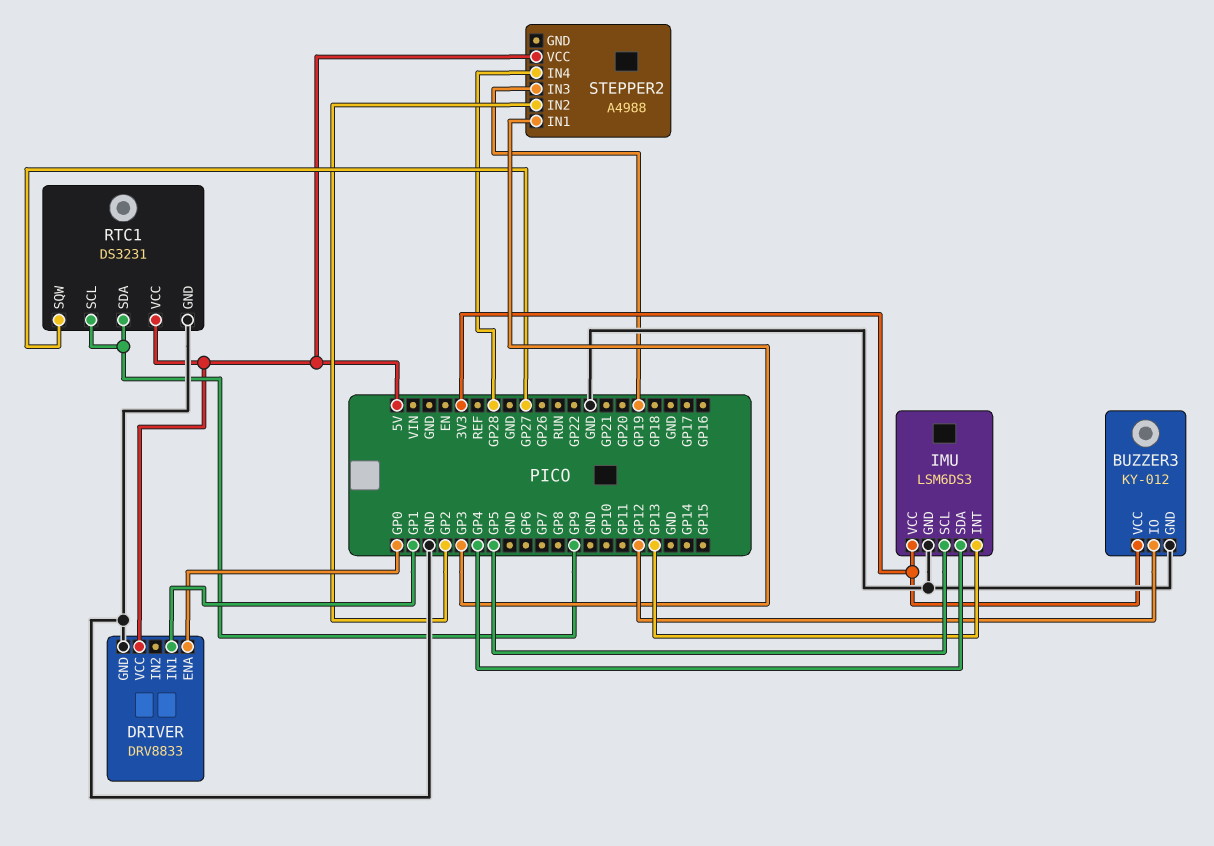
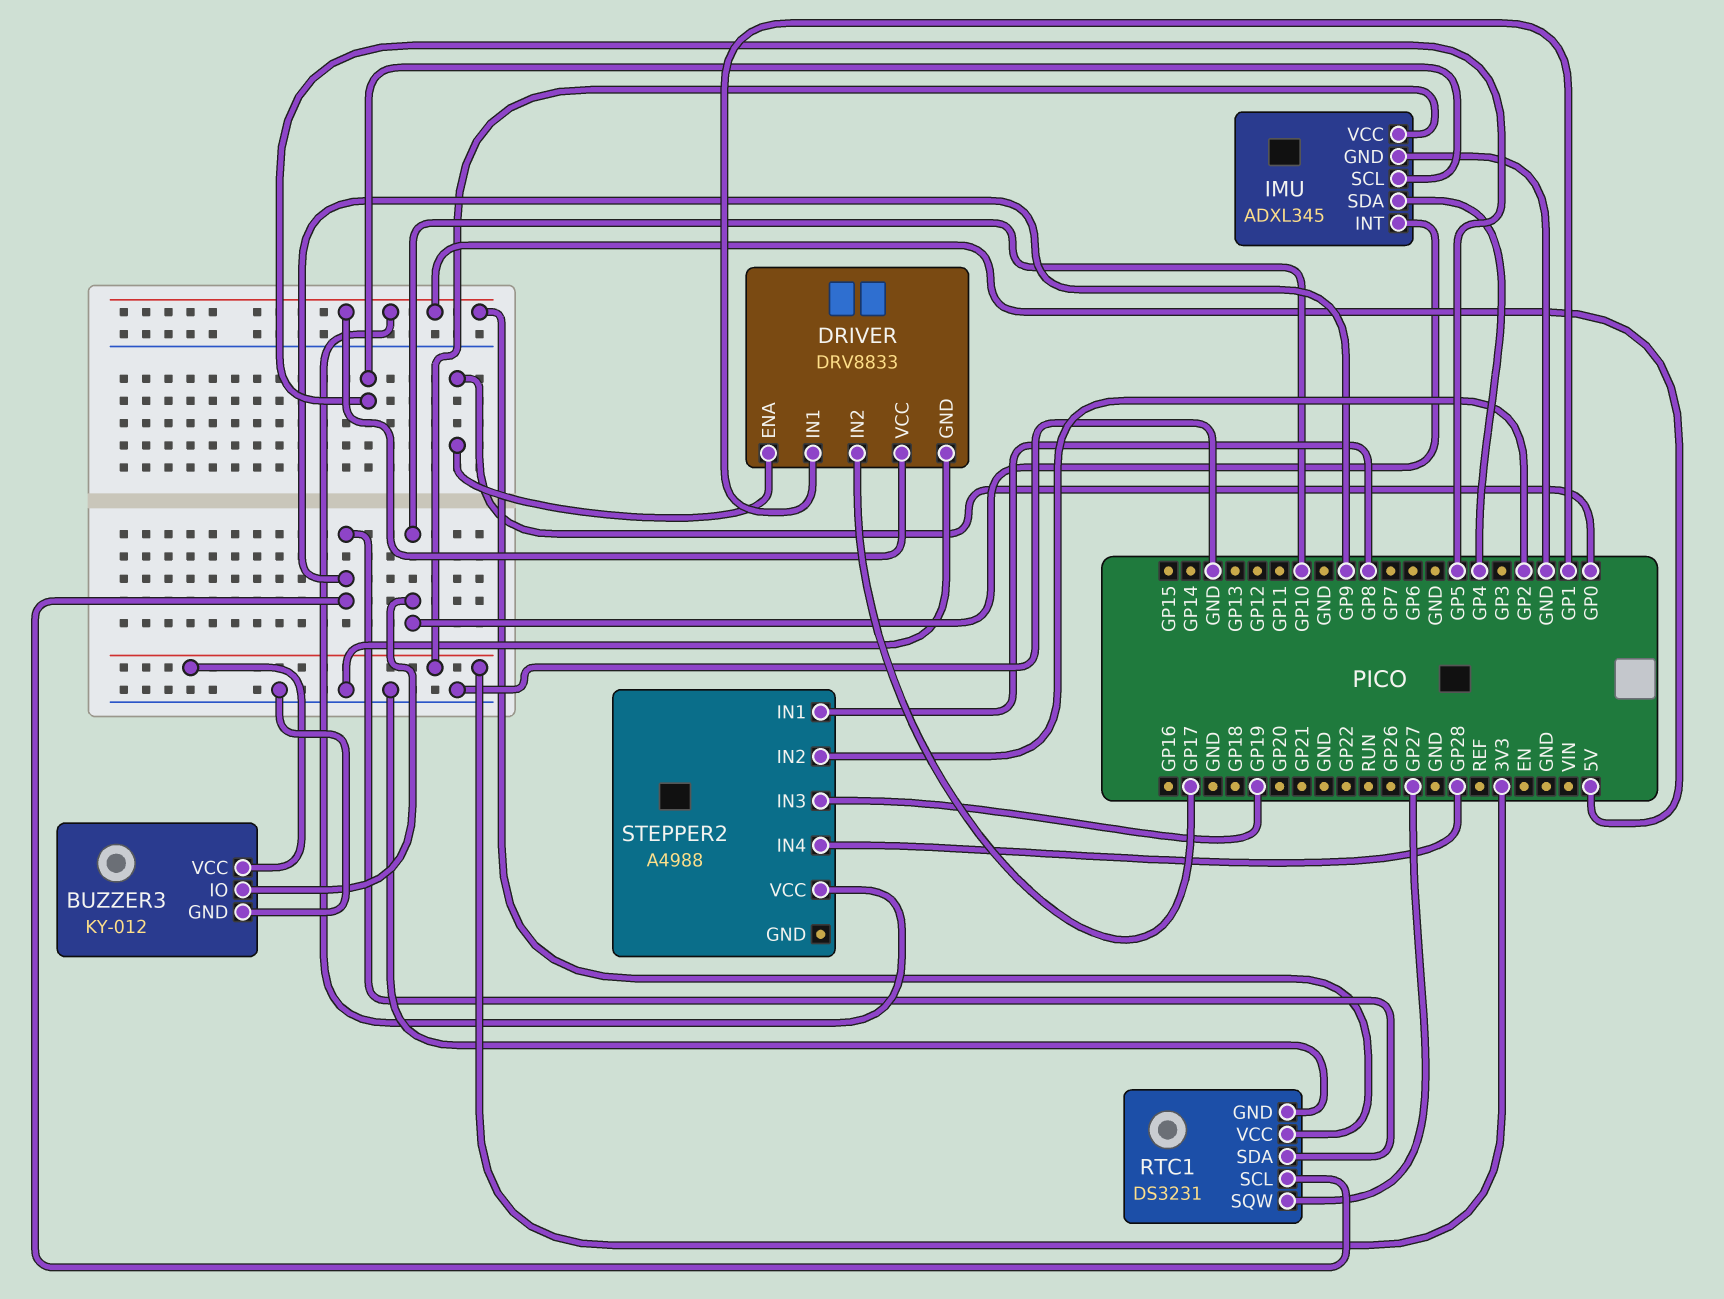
BUZZER3 pin IO: GP12 -> GP10
DRIVER pin IN2: none -> GP17
IMU: LSM6DS3 -> ADXL345
IMU pin INT: GP13 -> GP10
STEPPER2 pin IN1: GP3 -> GP8

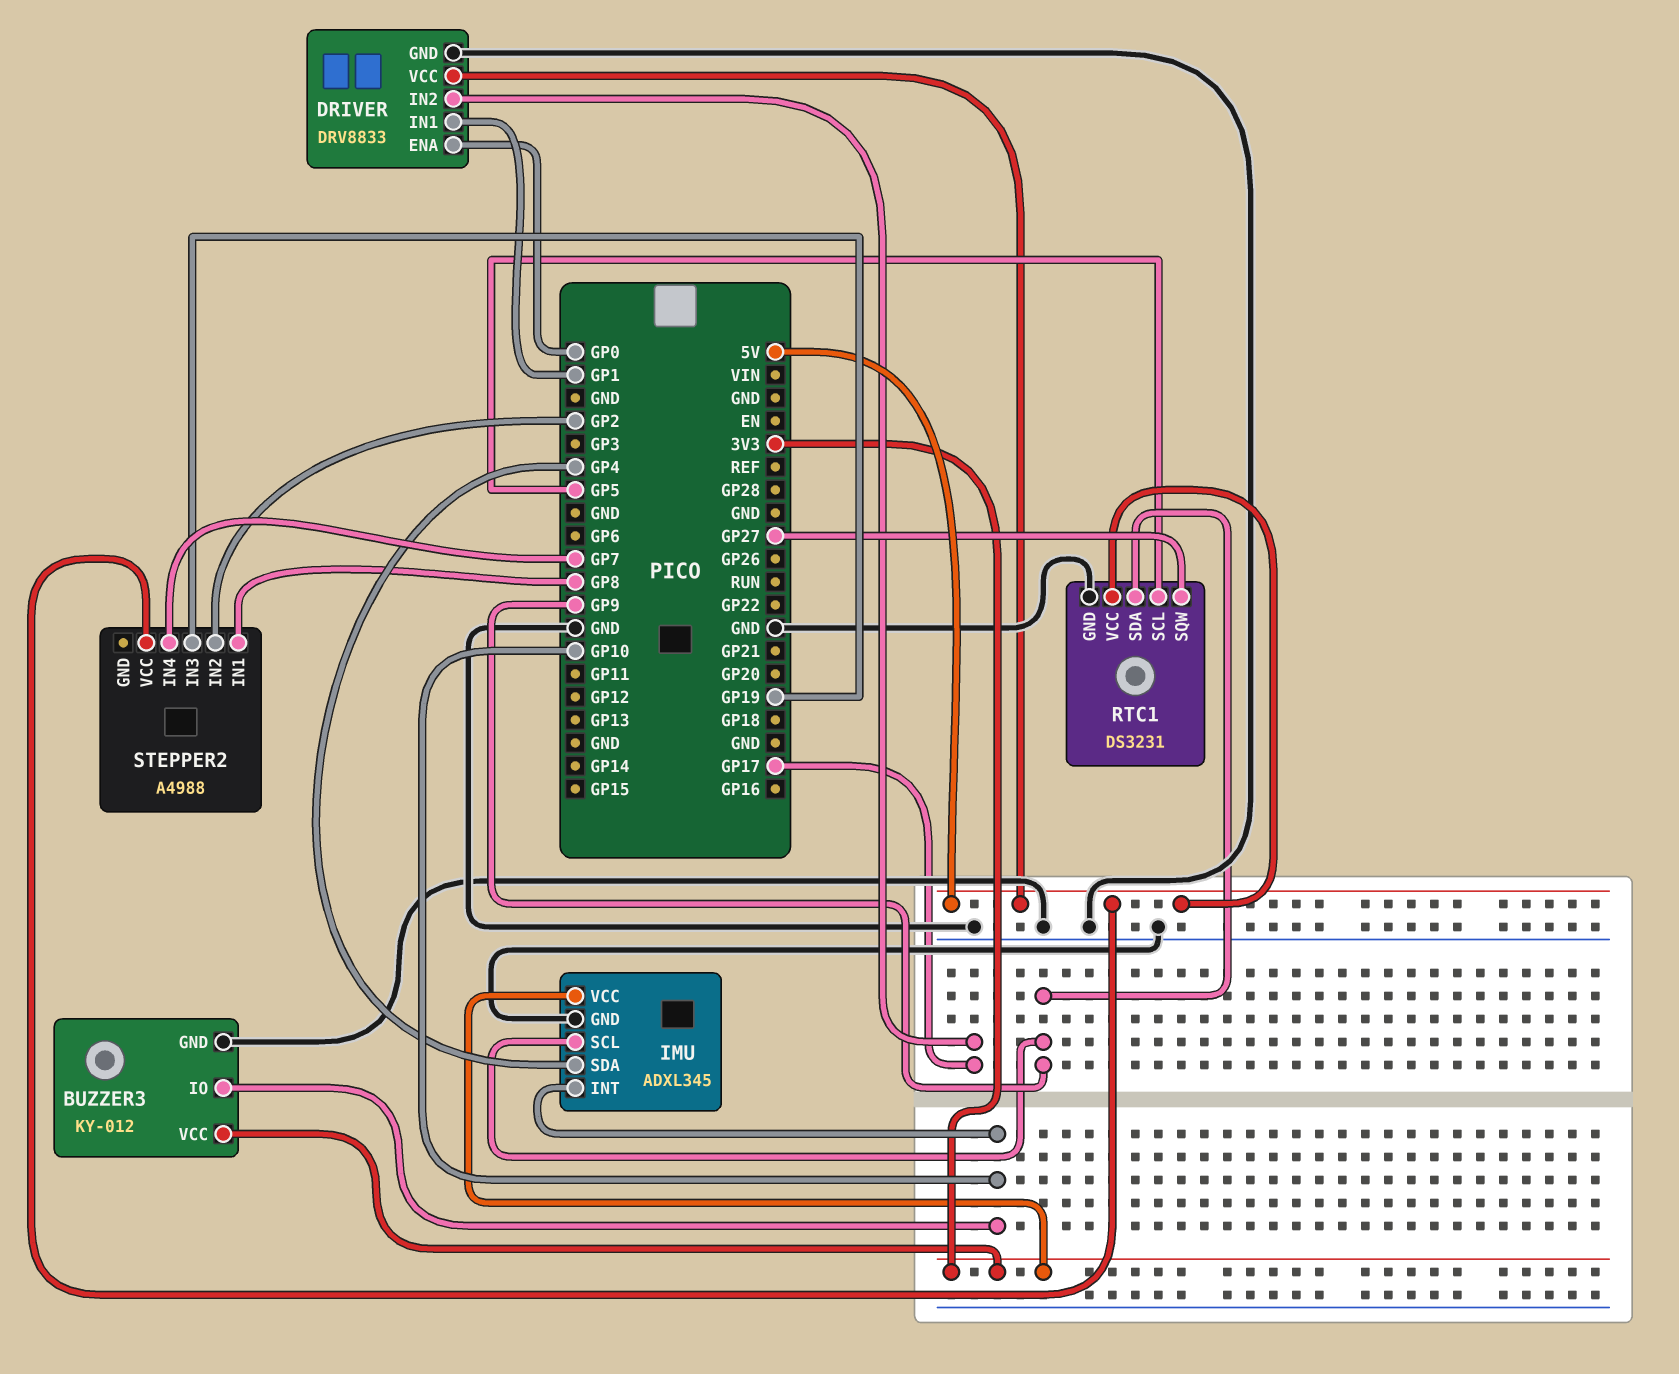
IMU pin SCL: GP5 -> GP9
RTC1 pin SCL: GP9 -> GP5
STEPPER2 pin IN4: GP28 -> GP7

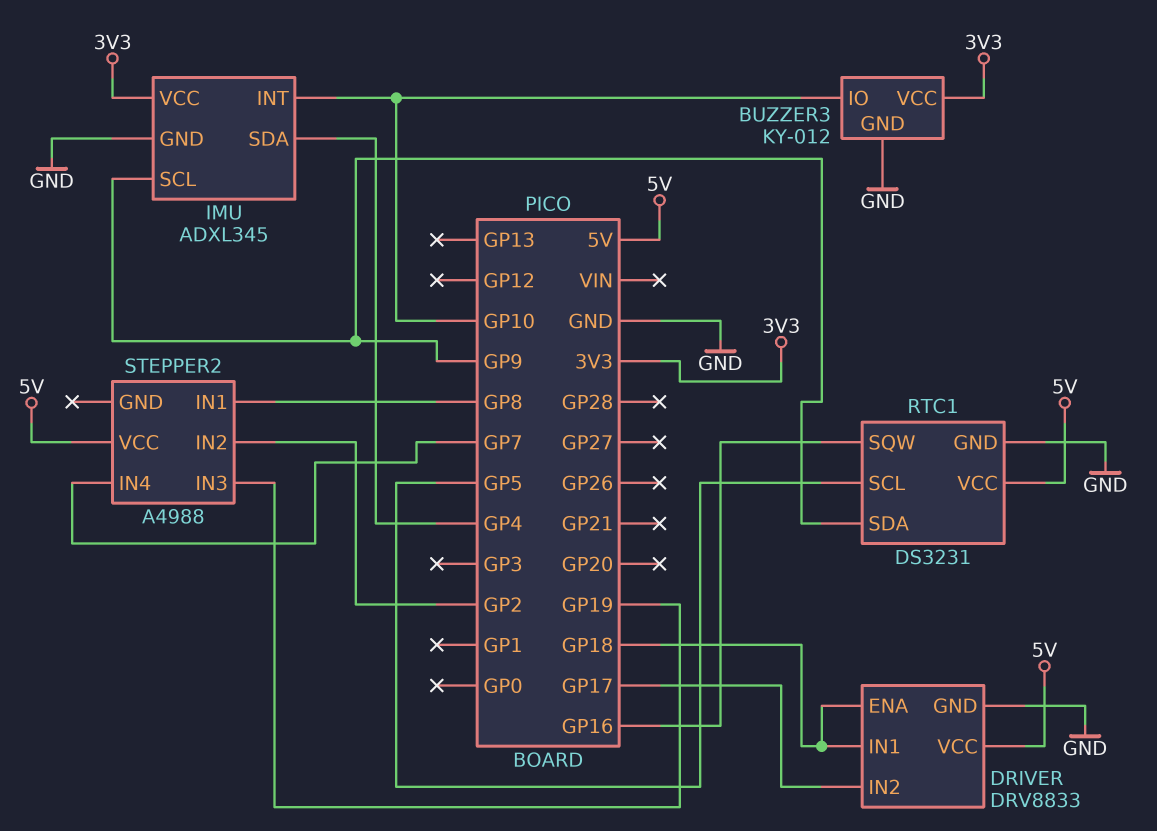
DRIVER pin ENA: GP0 -> GP18
DRIVER pin IN1: GP1 -> GP18
RTC1 pin SQW: GP27 -> GP16

